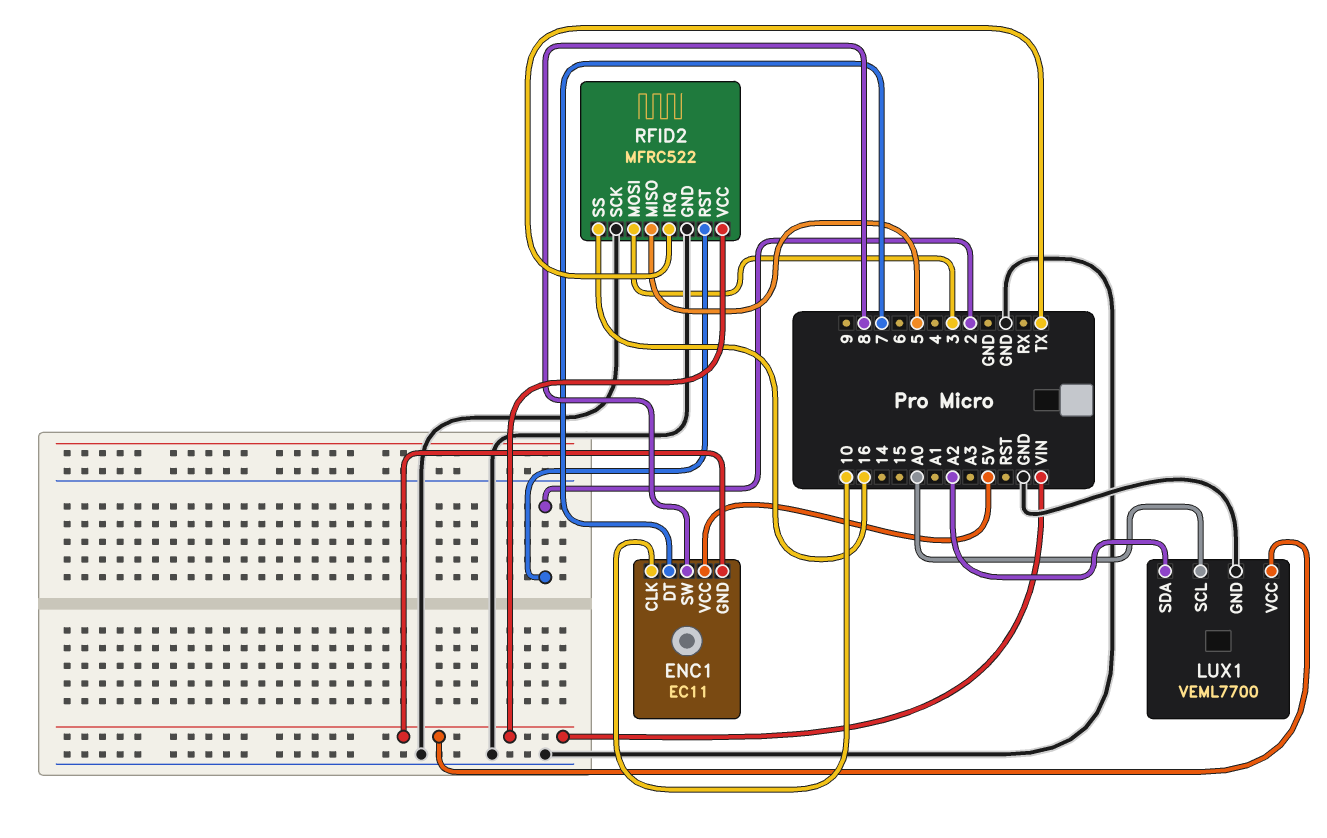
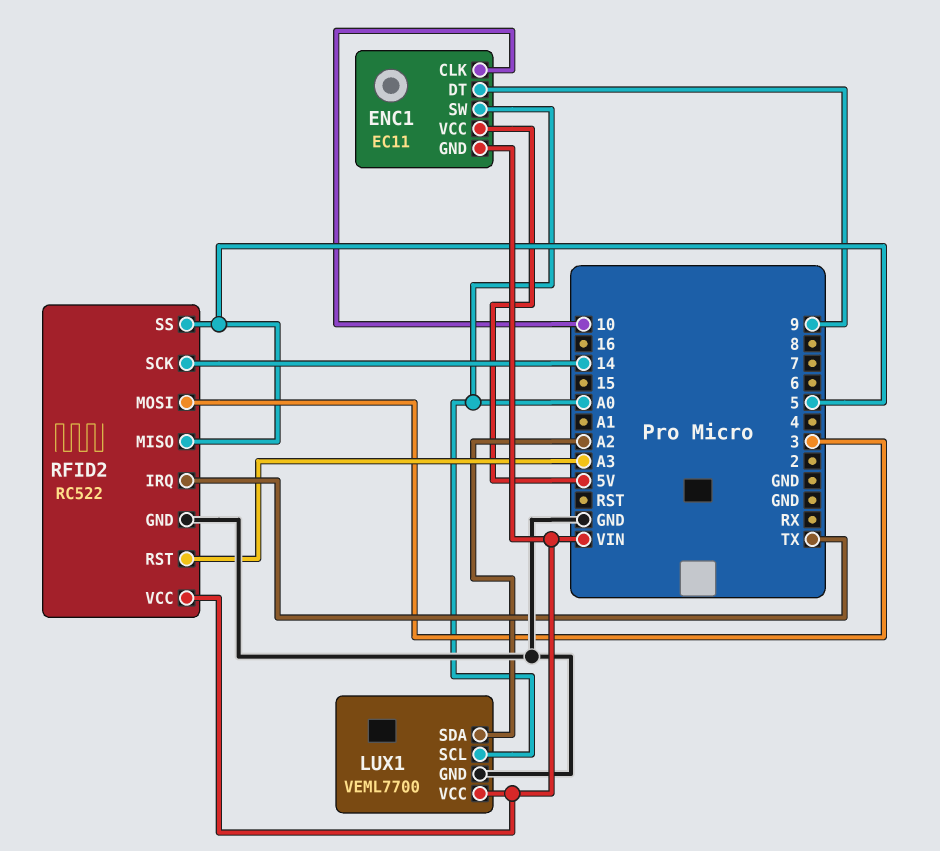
ENC1 pin DT: 7 -> 9
ENC1 pin SW: 8 -> A0
RFID2: MFRC522 -> RC522
RFID2 pin RST: 2 -> A3
RFID2 pin SCK: GND -> 14
RFID2 pin SS: 16 -> 5

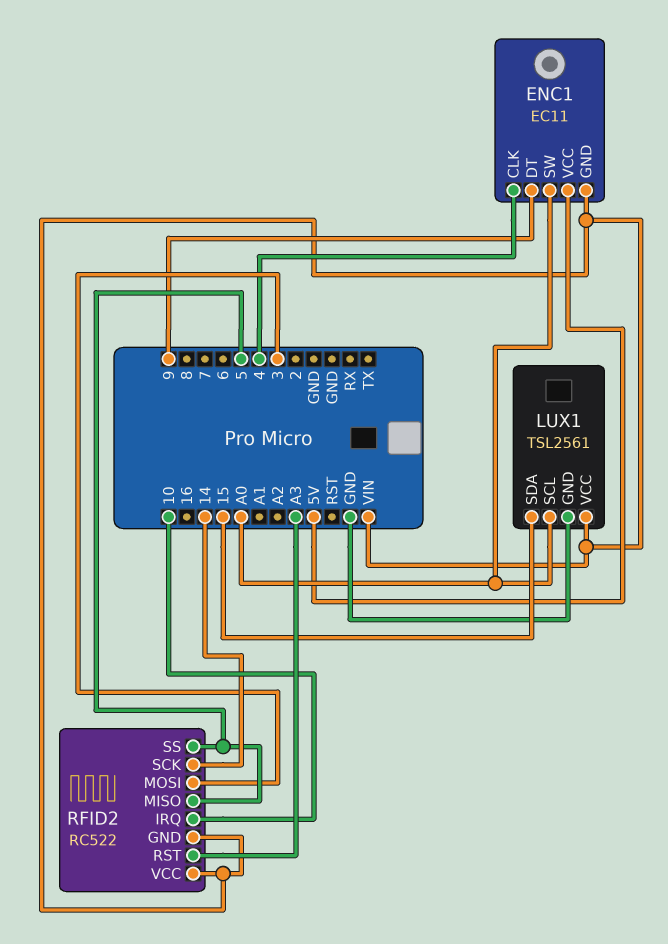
ENC1 pin CLK: 10 -> 4
LUX1: VEML7700 -> TSL2561
LUX1 pin SDA: A2 -> 15
RFID2 pin GND: GND -> VIN
RFID2 pin IRQ: TX -> 10

